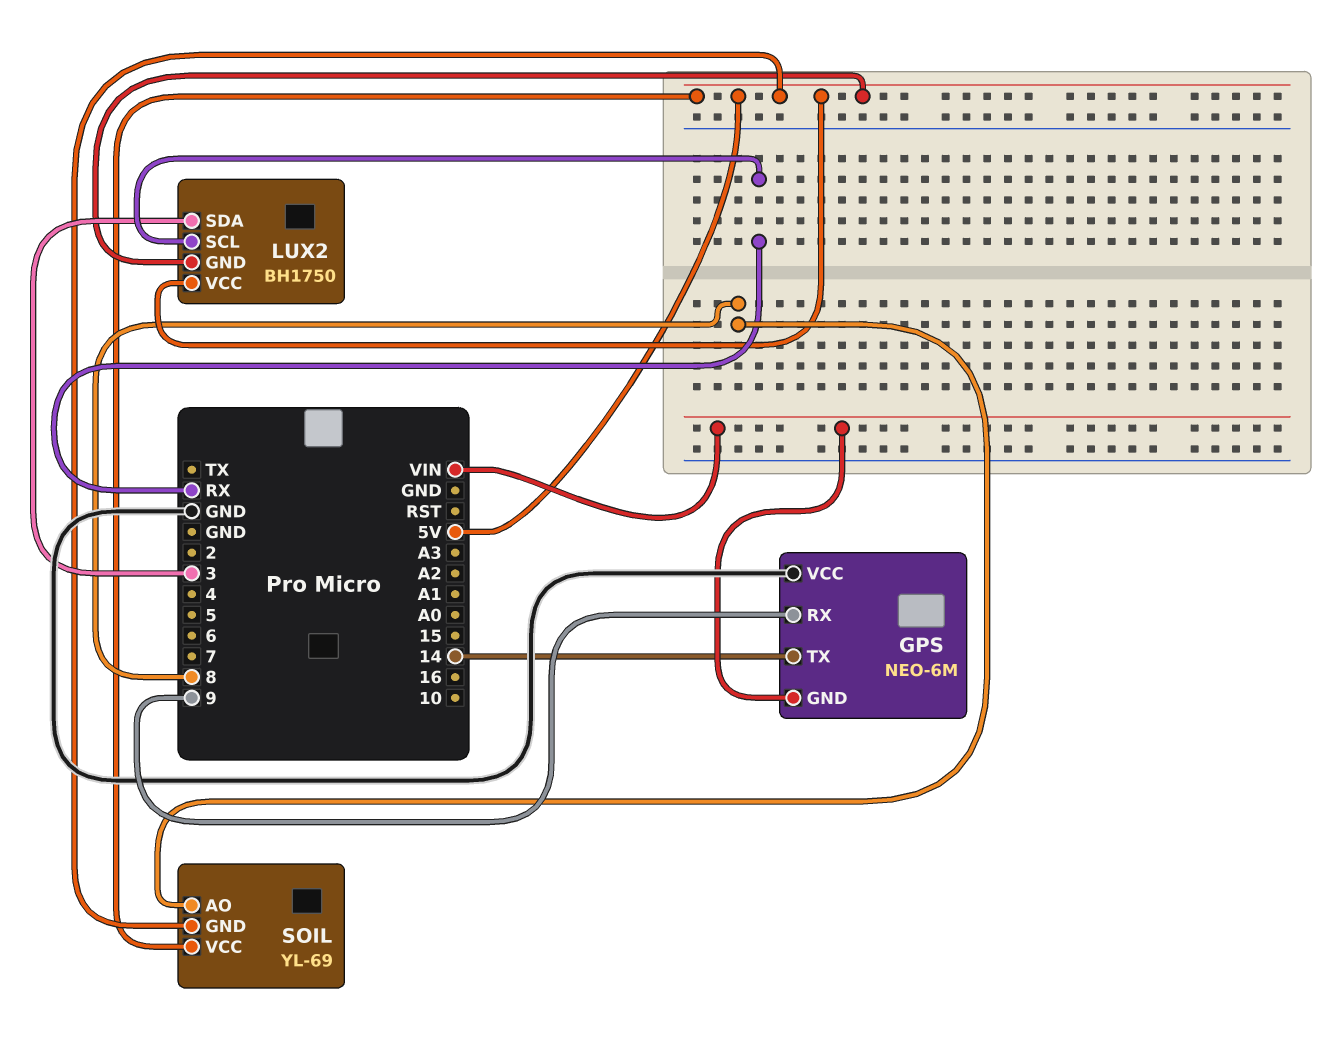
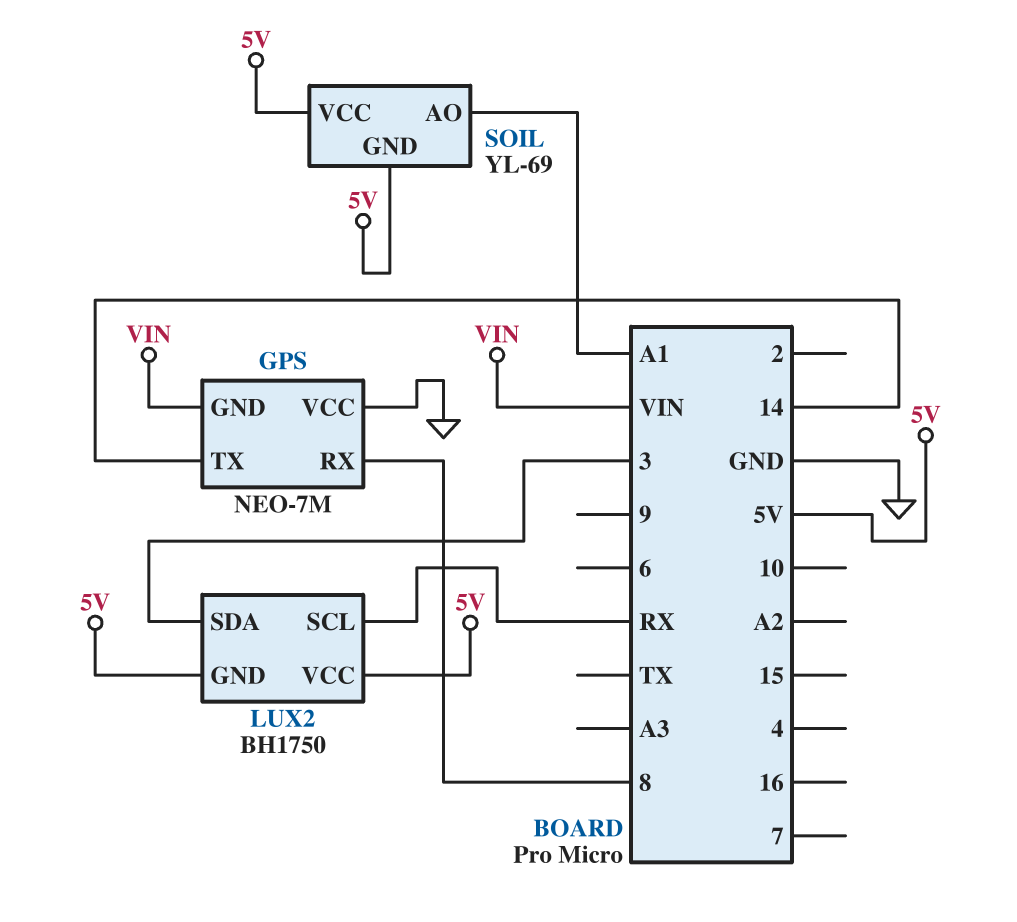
GPS: NEO-6M -> NEO-7M
GPS pin RX: 9 -> 8
SOIL pin AO: 8 -> A1

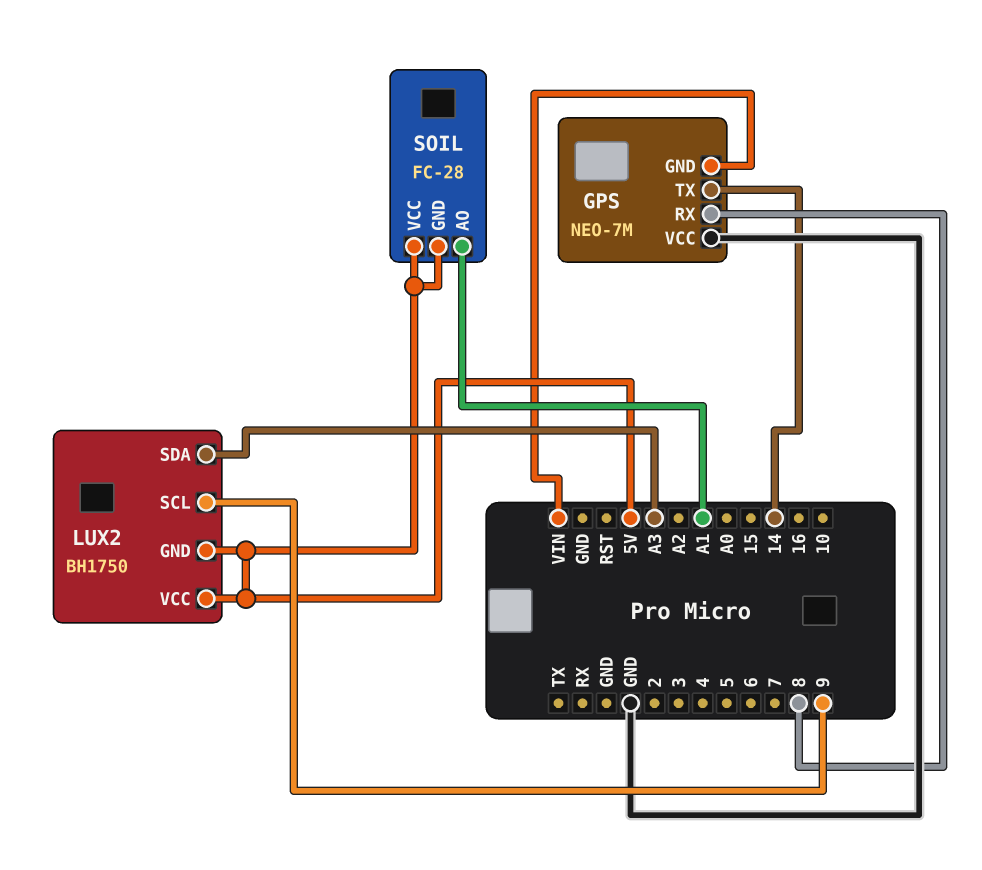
LUX2 pin SCL: RX -> 9
LUX2 pin SDA: 3 -> A3
SOIL: YL-69 -> FC-28

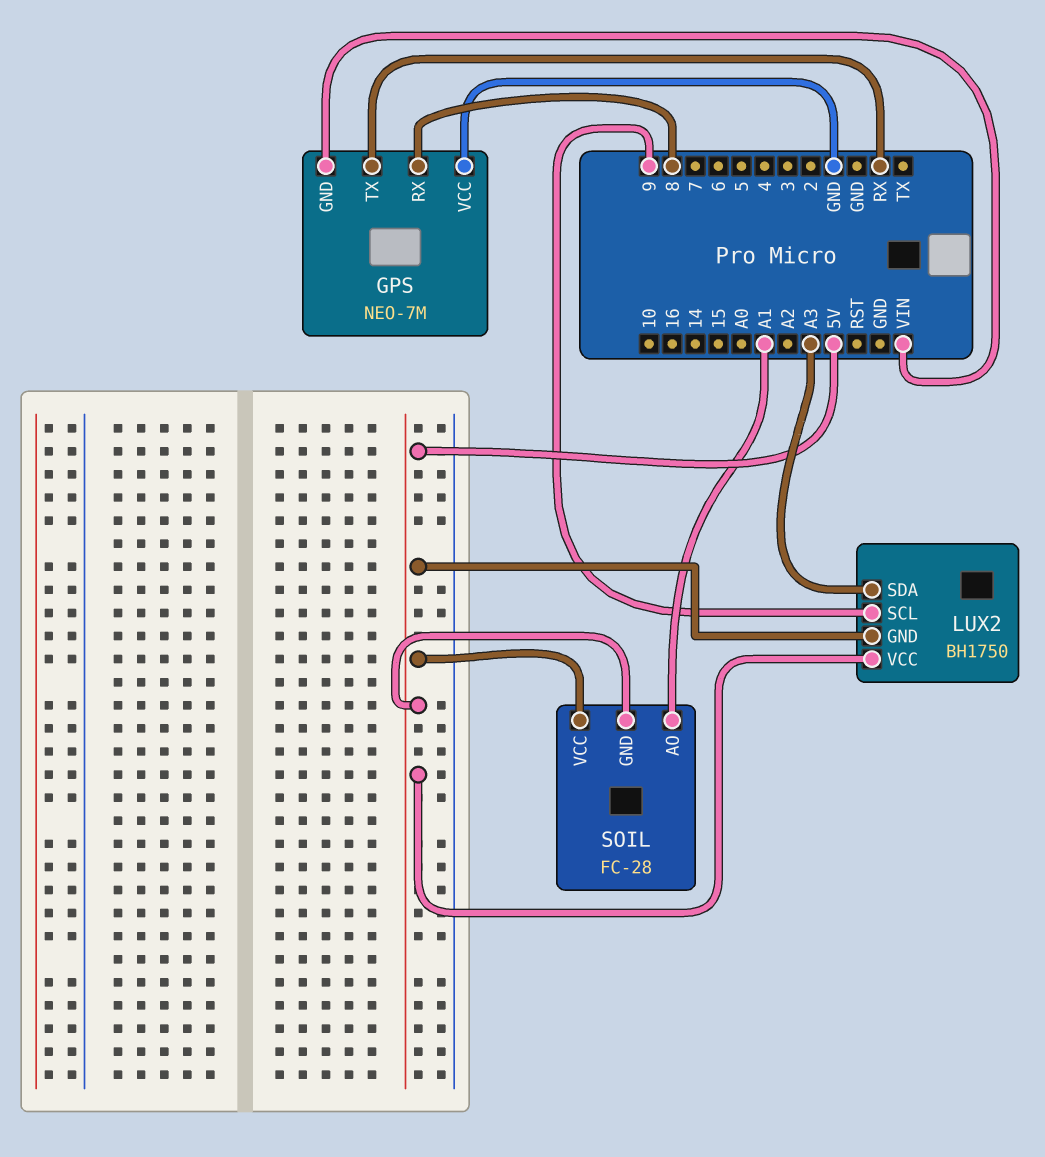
GPS pin TX: 14 -> RX

